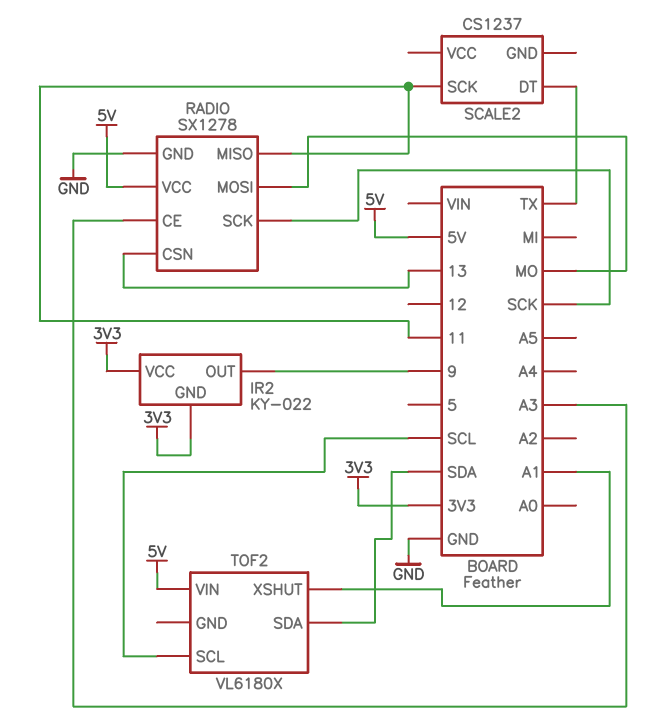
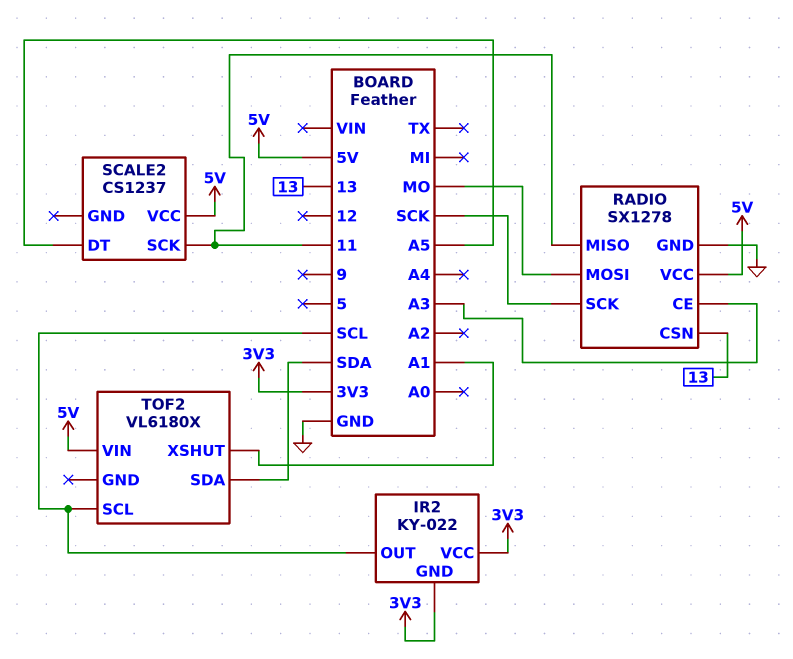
IR2 pin OUT: 9 -> SCL
SCALE2 pin DT: TX -> A5
SCALE2 pin VCC: none -> 5V

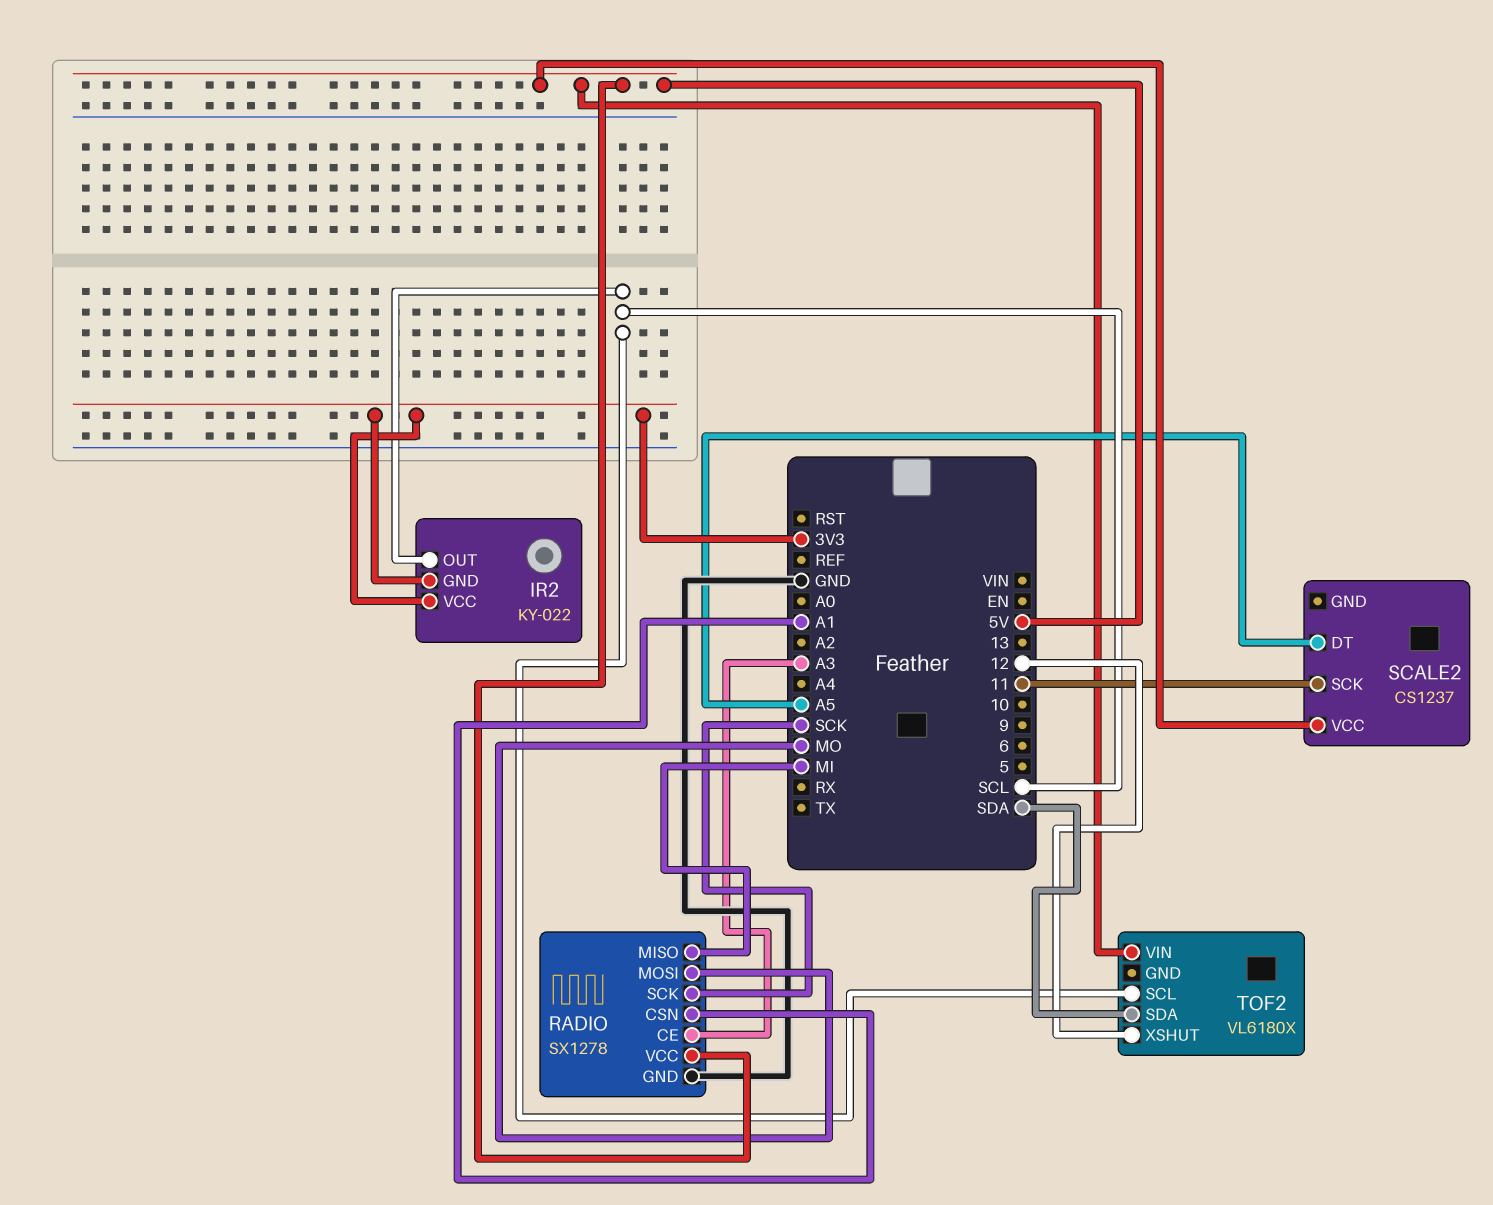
RADIO pin CSN: 13 -> A1
RADIO pin MISO: 11 -> MI
TOF2 pin XSHUT: A1 -> 12

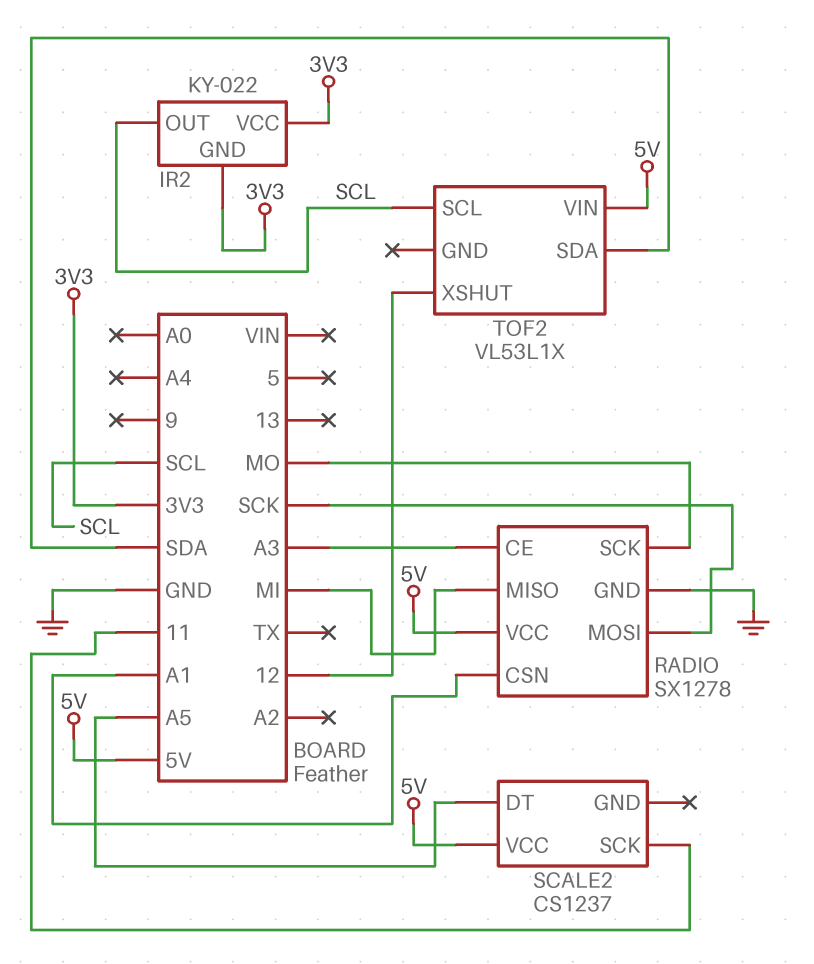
RADIO pin MOSI: MO -> SCK
RADIO pin SCK: SCK -> MO
TOF2: VL6180X -> VL53L1X

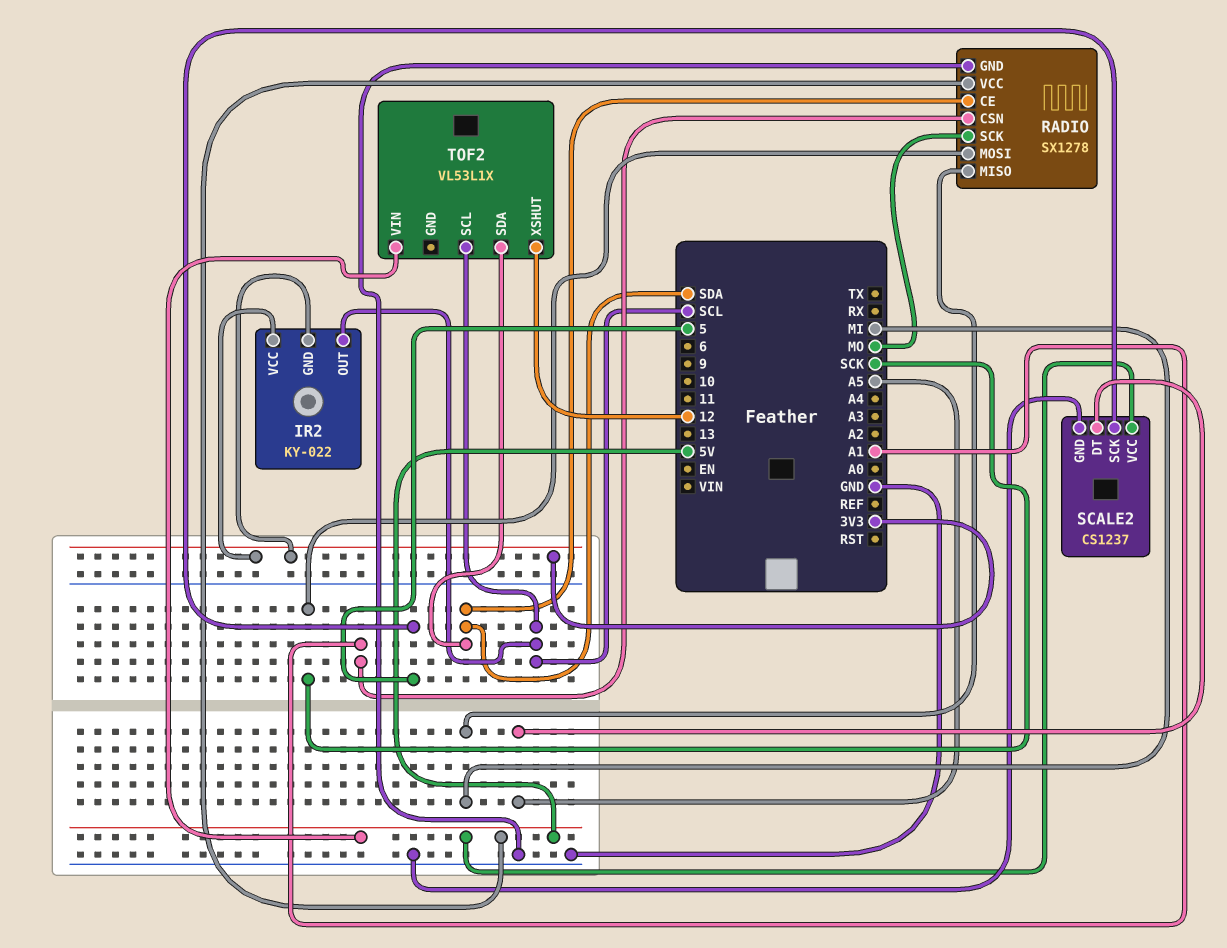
RADIO pin CE: A3 -> SDA
SCALE2 pin GND: none -> GND
SCALE2 pin SCK: 11 -> 5

